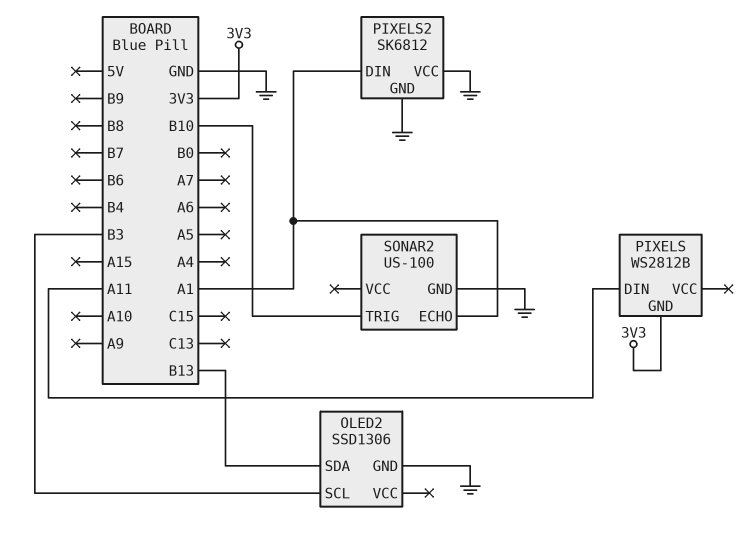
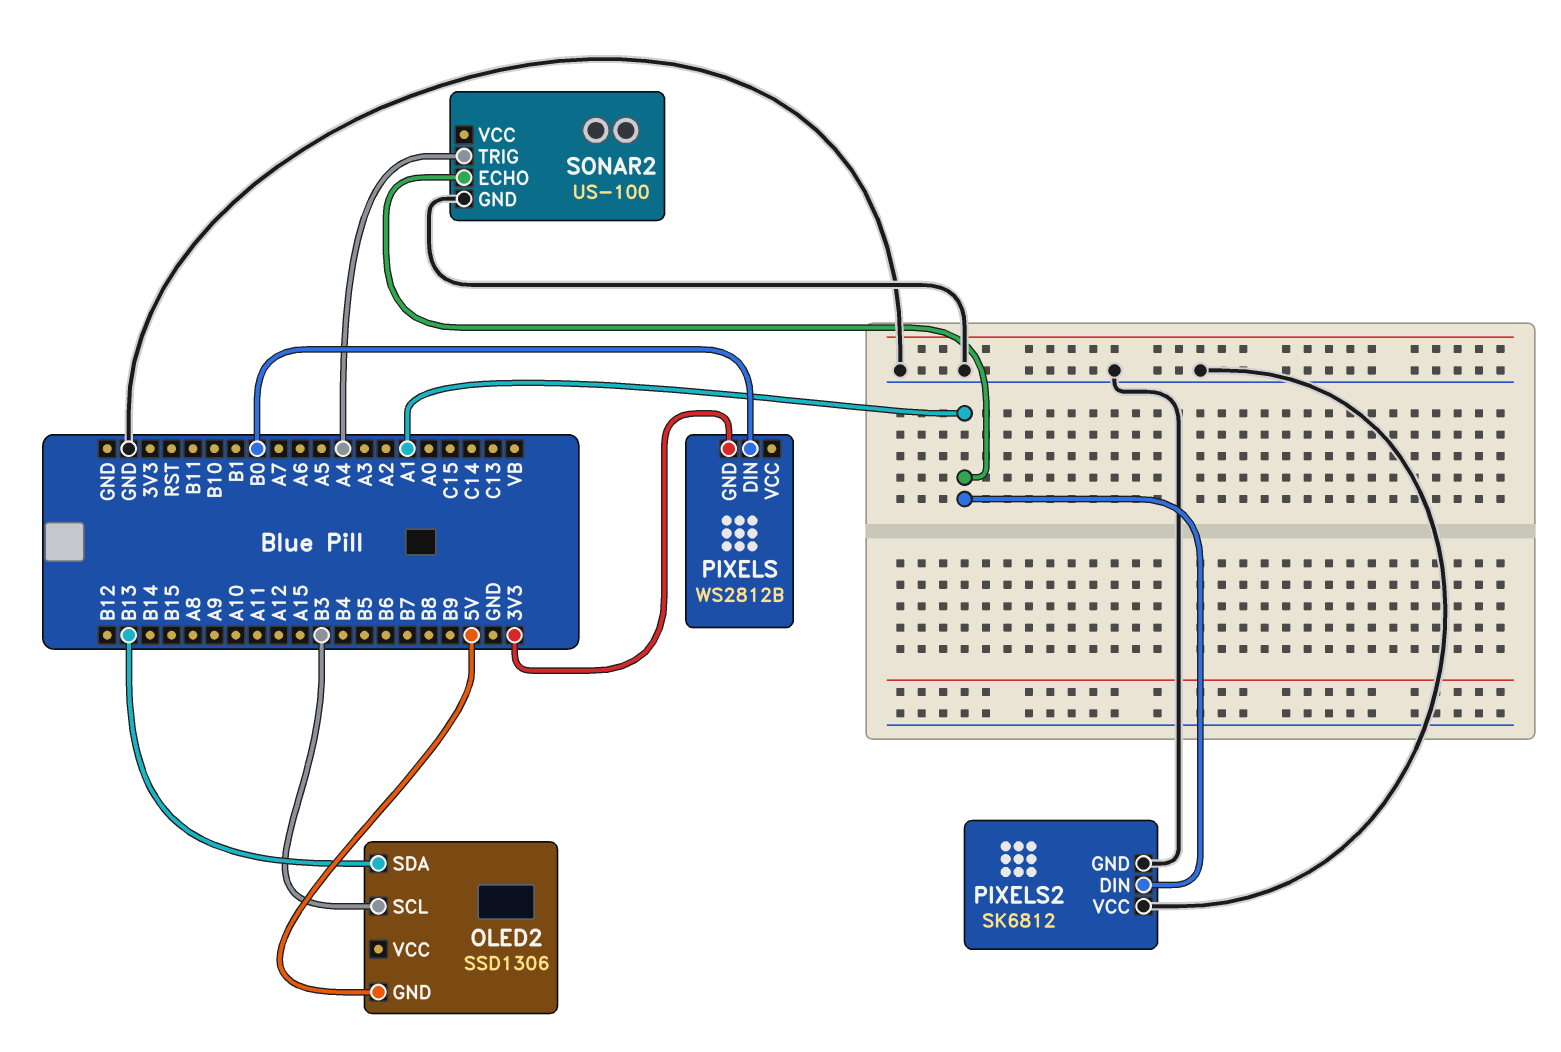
OLED2 pin GND: GND -> 5V
PIXELS pin DIN: A11 -> B0
SONAR2 pin TRIG: B10 -> A4

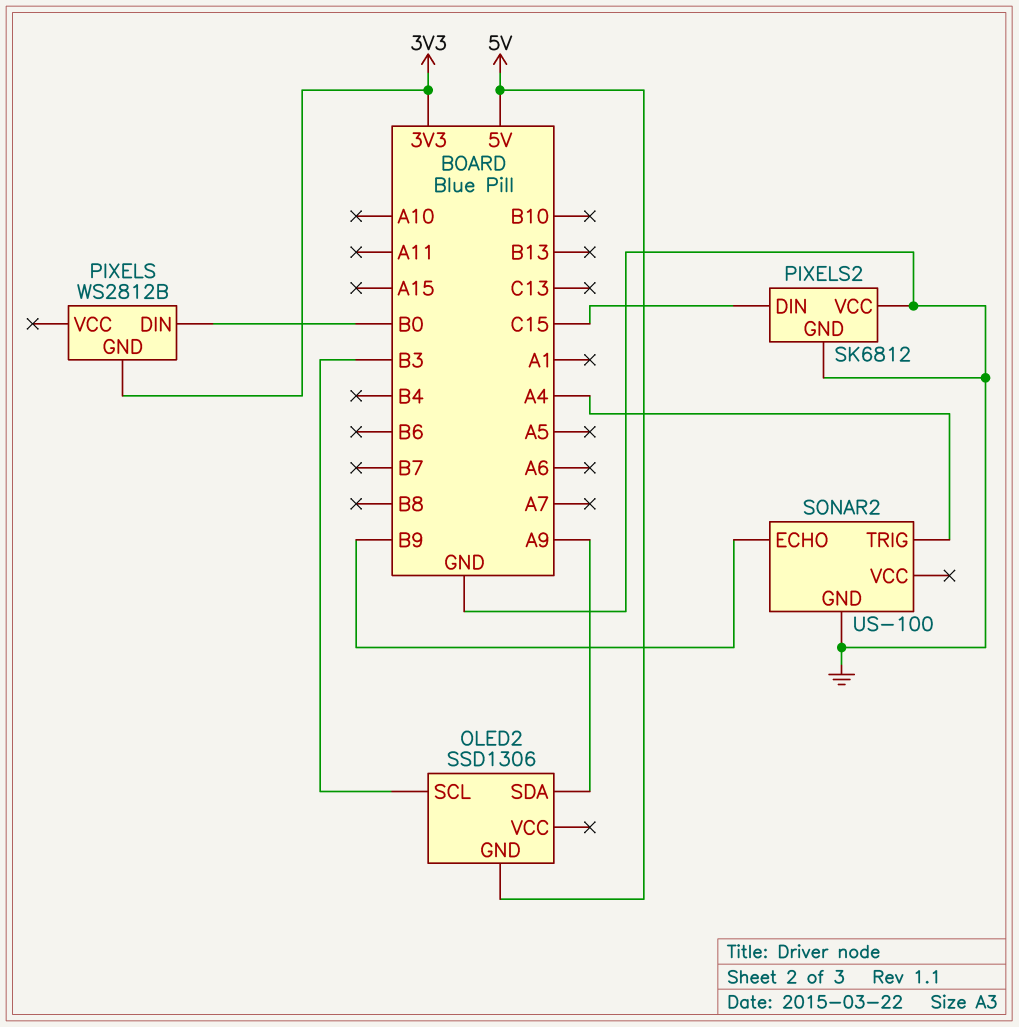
OLED2 pin SDA: B13 -> A9
PIXELS2 pin DIN: A1 -> C15
SONAR2 pin ECHO: A1 -> B9

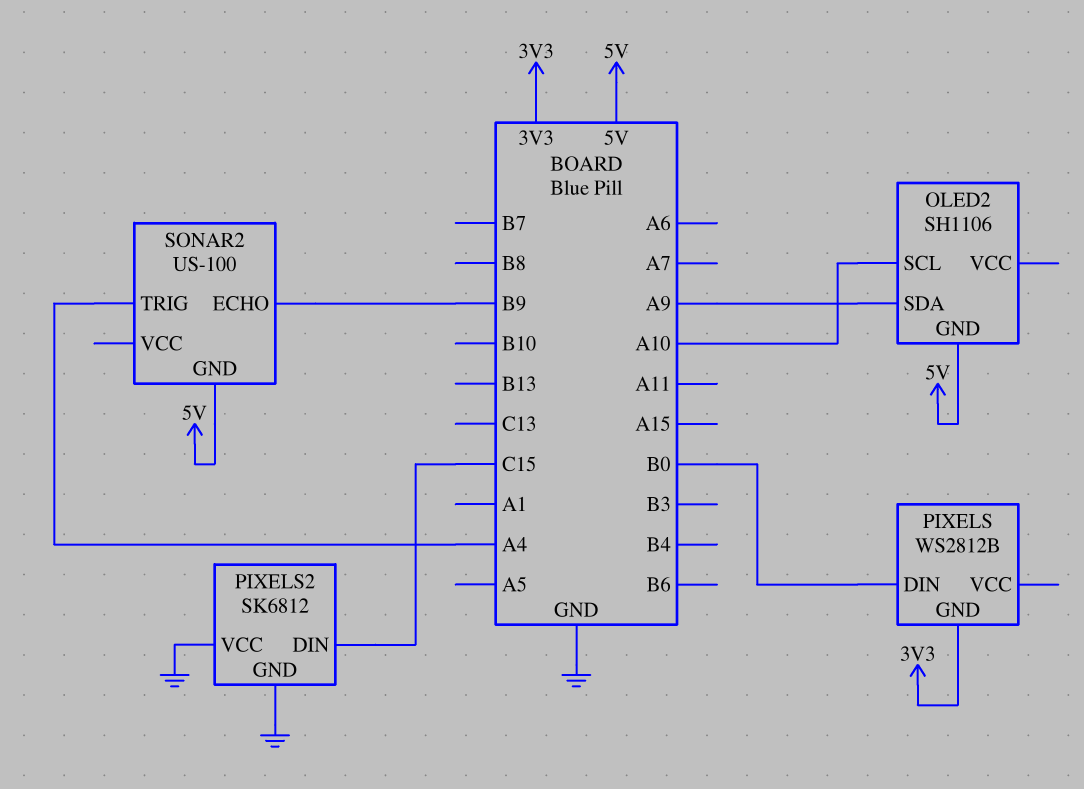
OLED2: SSD1306 -> SH1106
OLED2 pin SCL: B3 -> A10
SONAR2 pin GND: GND -> 5V

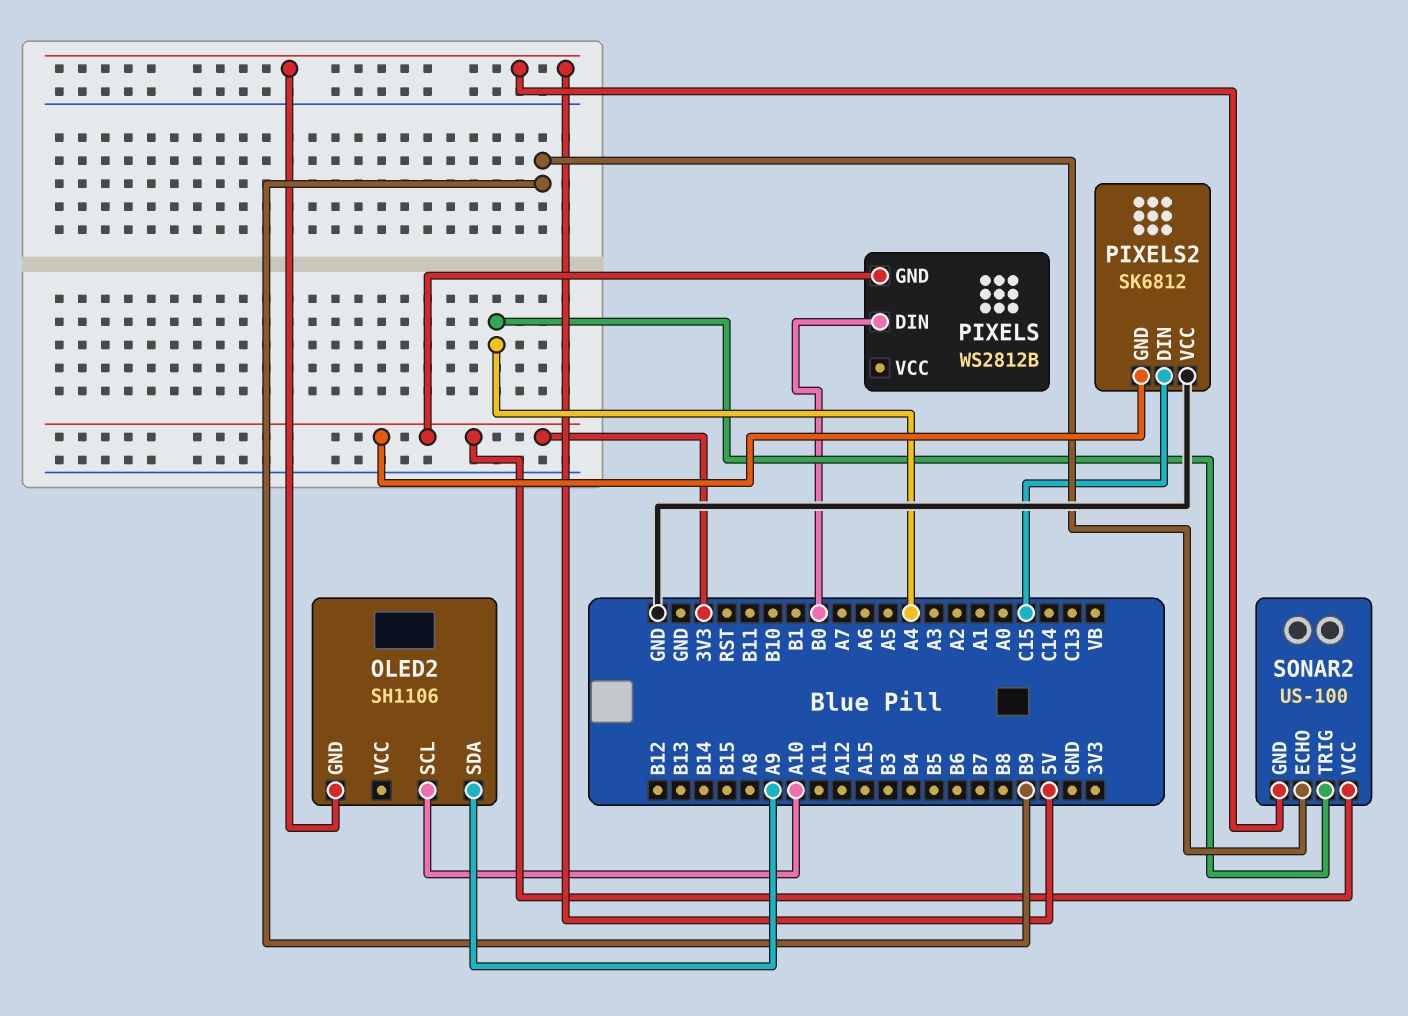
PIXELS2 pin GND: GND -> 3V3
SONAR2 pin VCC: none -> 3V3

